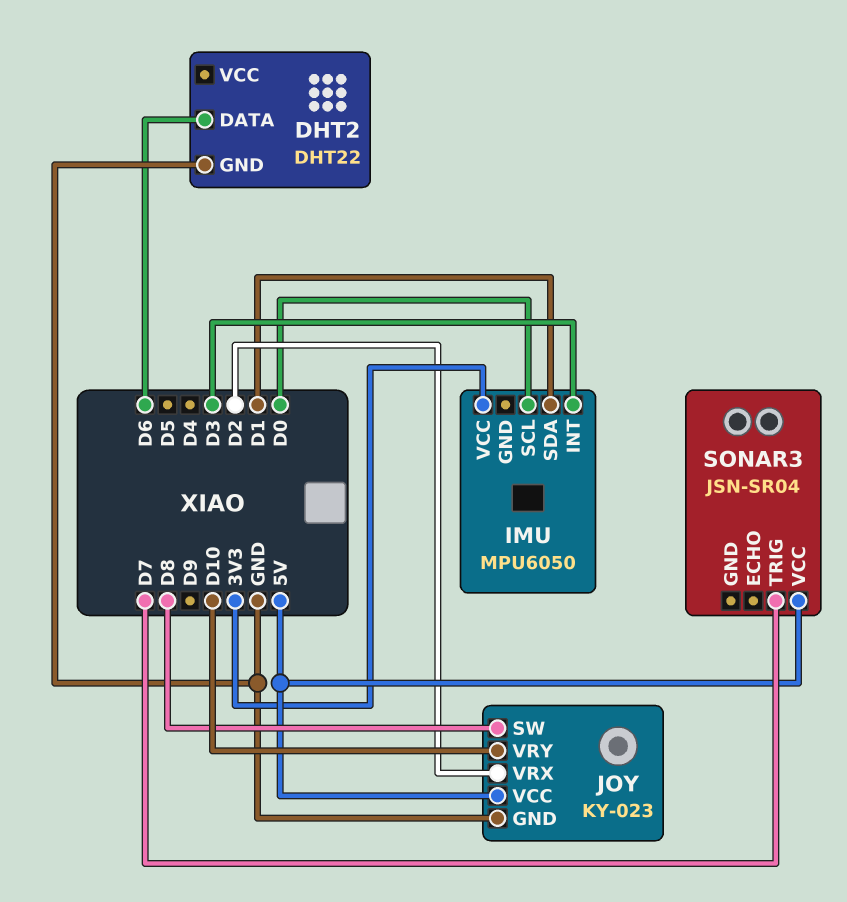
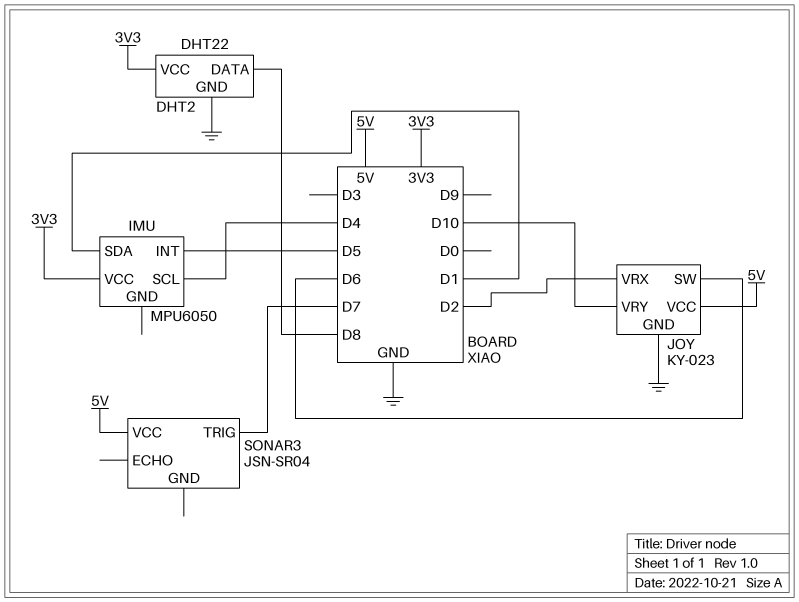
DHT2 pin DATA: D6 -> D8
DHT2 pin VCC: none -> 3V3
IMU pin INT: D3 -> D5
IMU pin SCL: D0 -> D4
JOY pin SW: D8 -> D6

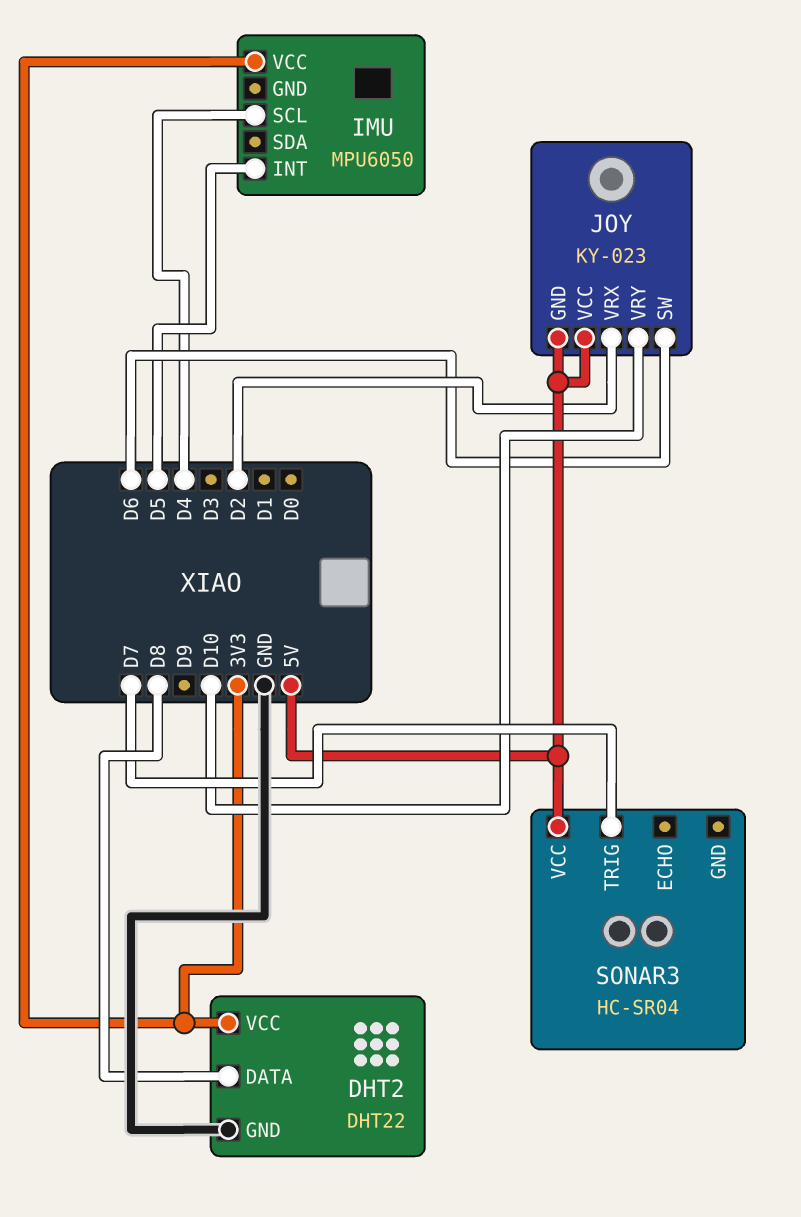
IMU pin SDA: D1 -> none
JOY pin GND: GND -> 5V
SONAR3: JSN-SR04 -> HC-SR04

